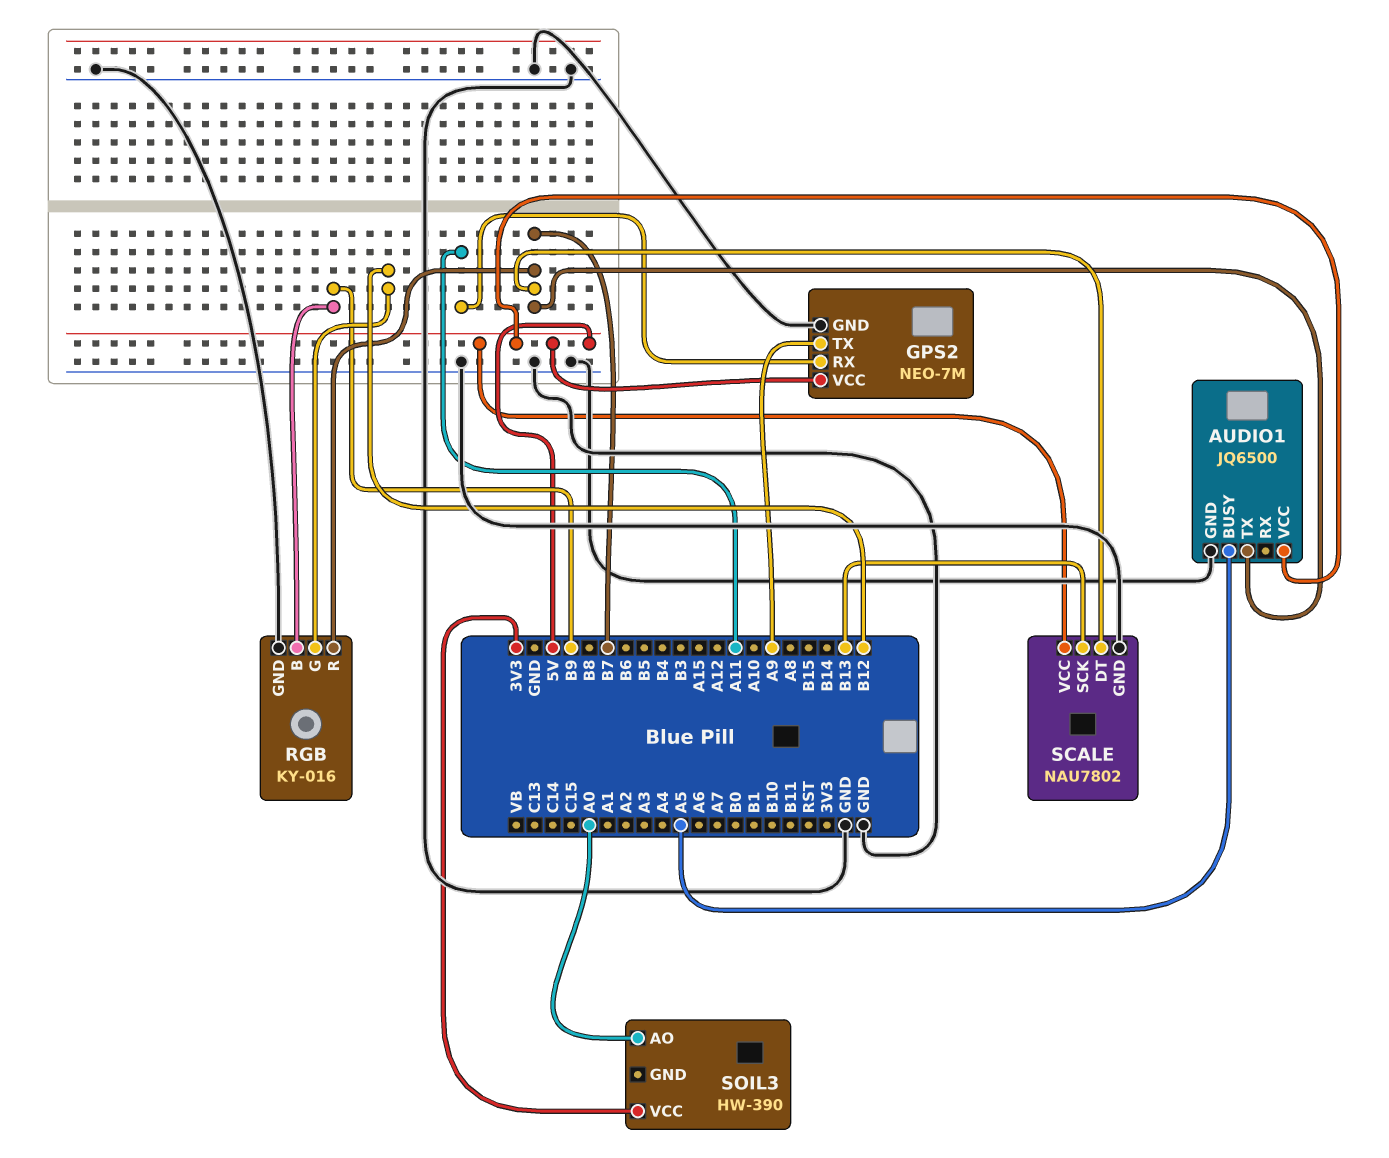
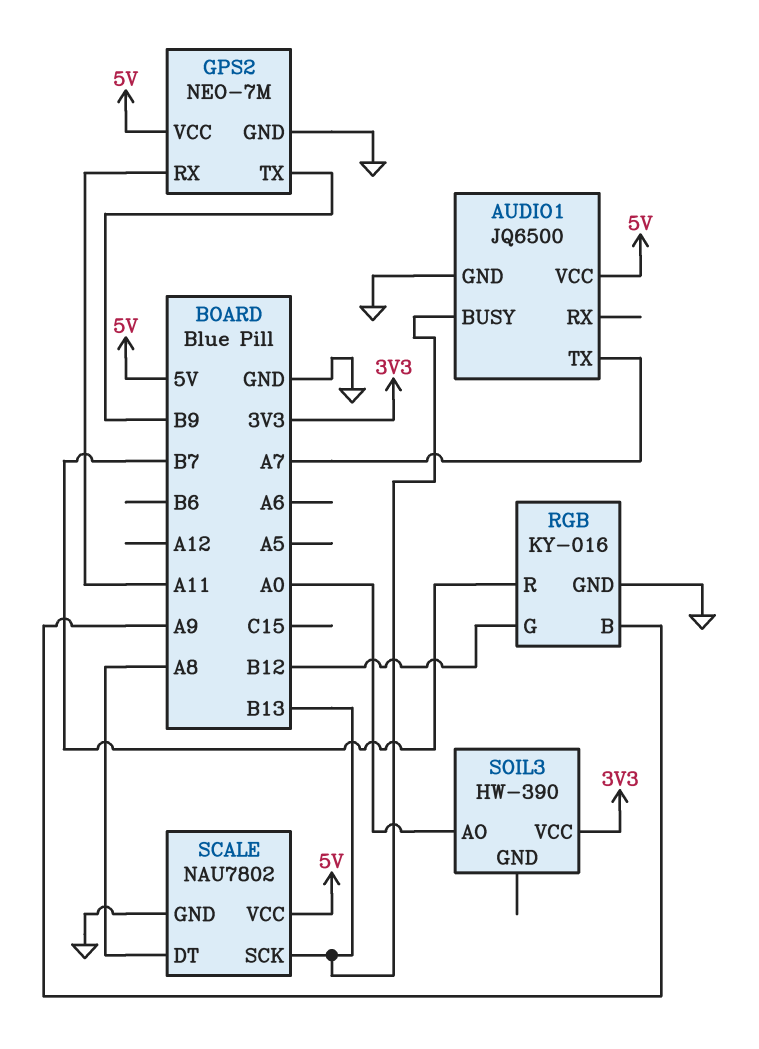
AUDIO1 pin BUSY: A5 -> B13
AUDIO1 pin TX: B7 -> A7
GPS2 pin TX: A9 -> B9
RGB pin B: B9 -> A9
SCALE pin DT: B7 -> A8

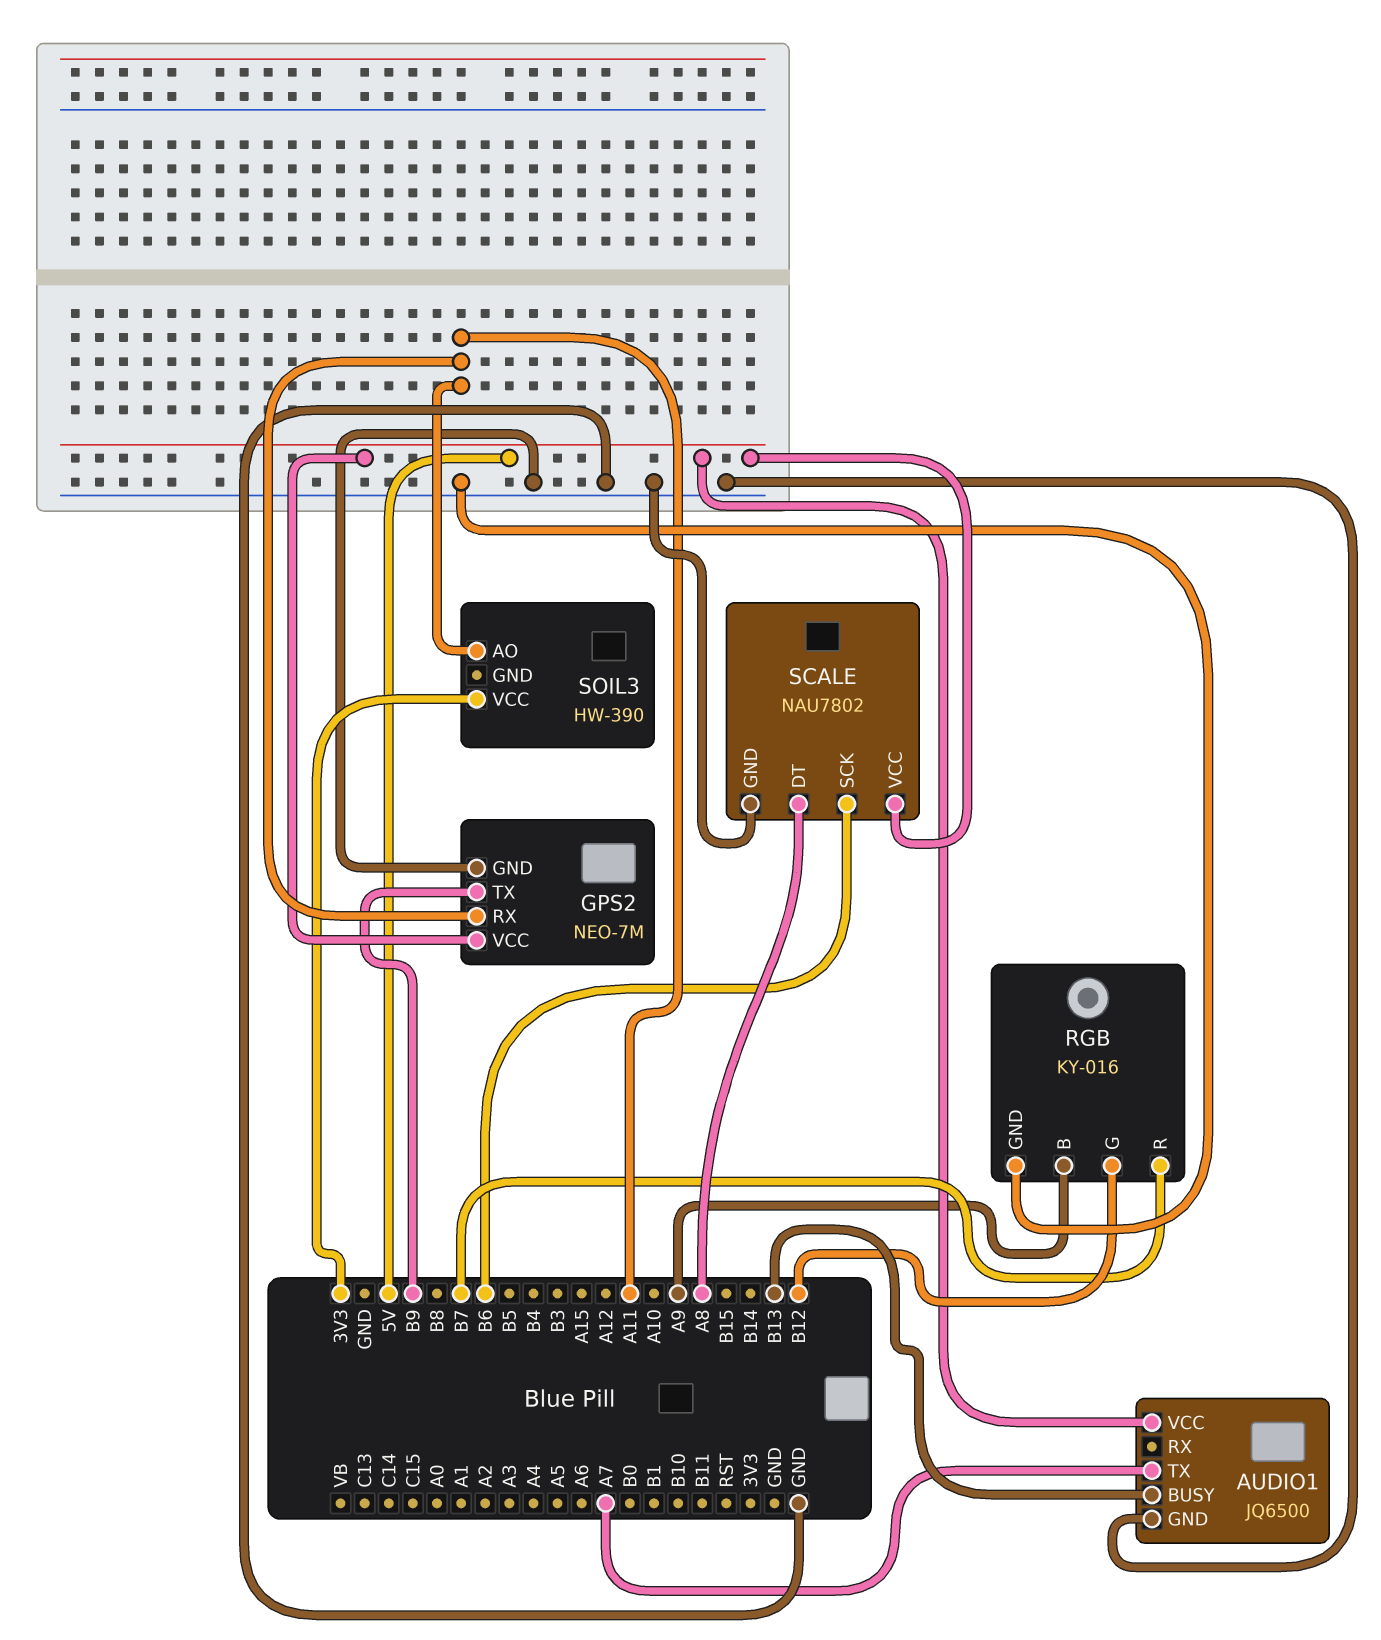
SCALE pin SCK: B13 -> B6
SOIL3 pin AO: A0 -> A11

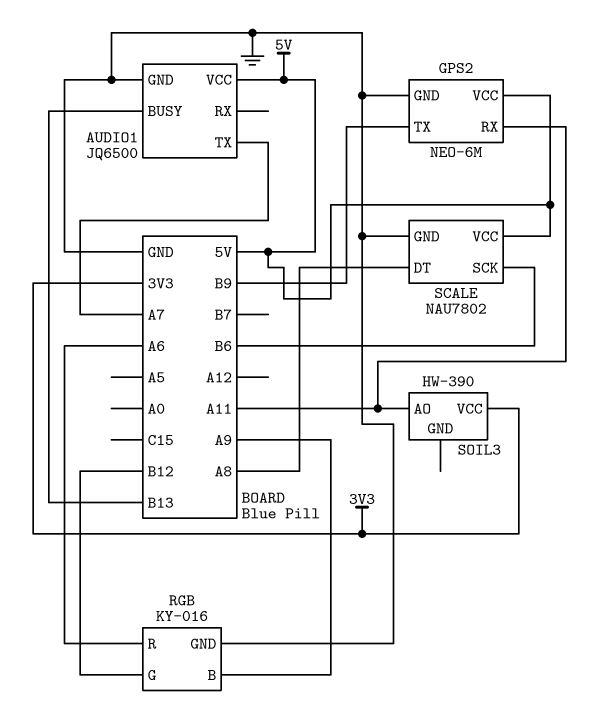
GPS2: NEO-7M -> NEO-6M
RGB pin R: B7 -> A6

